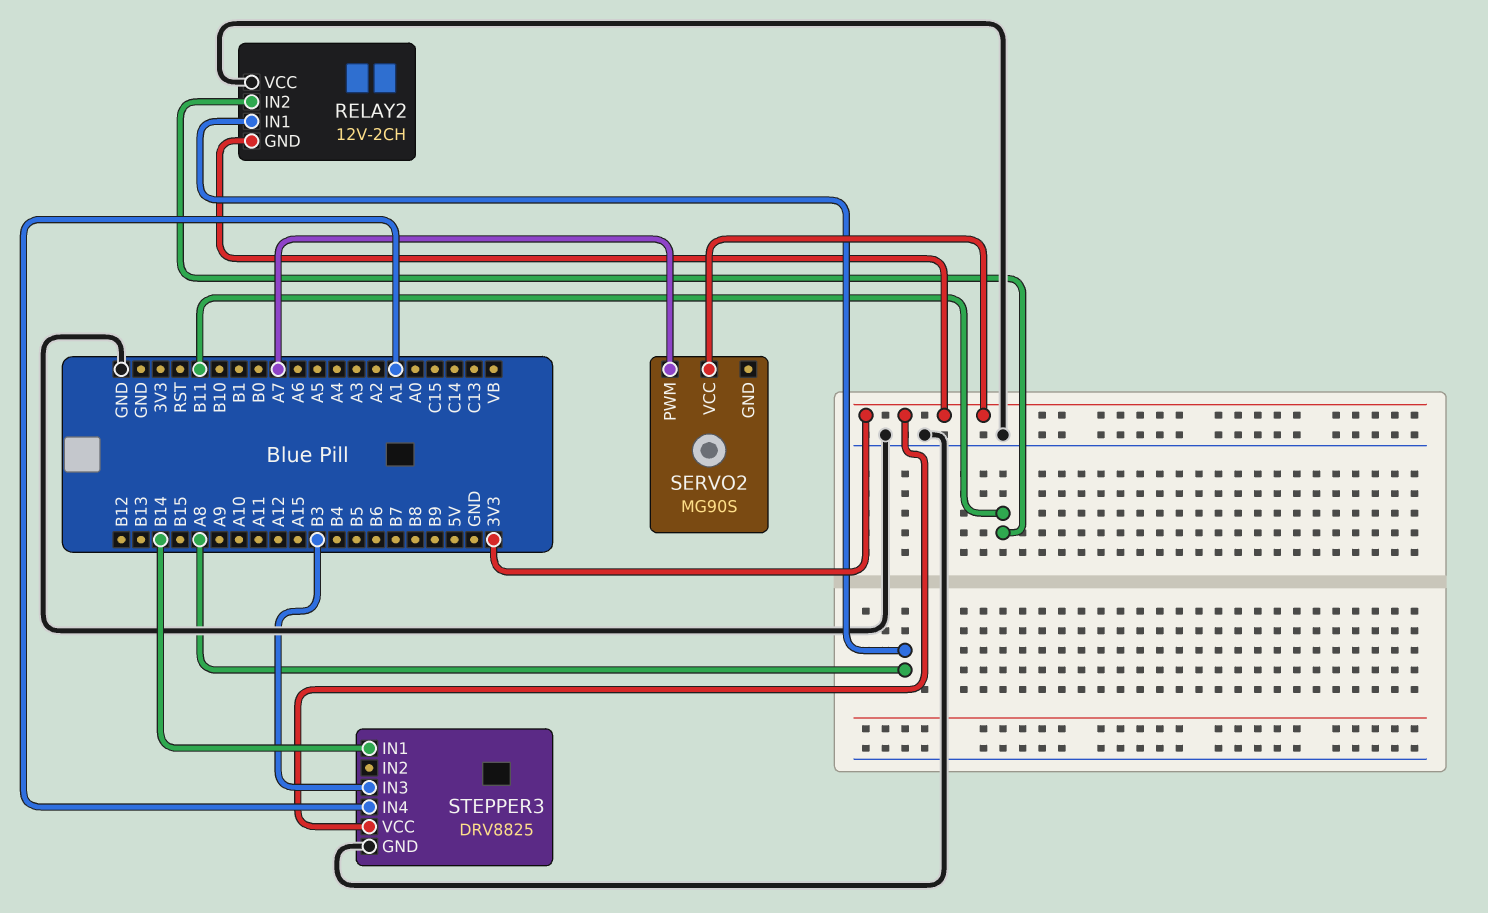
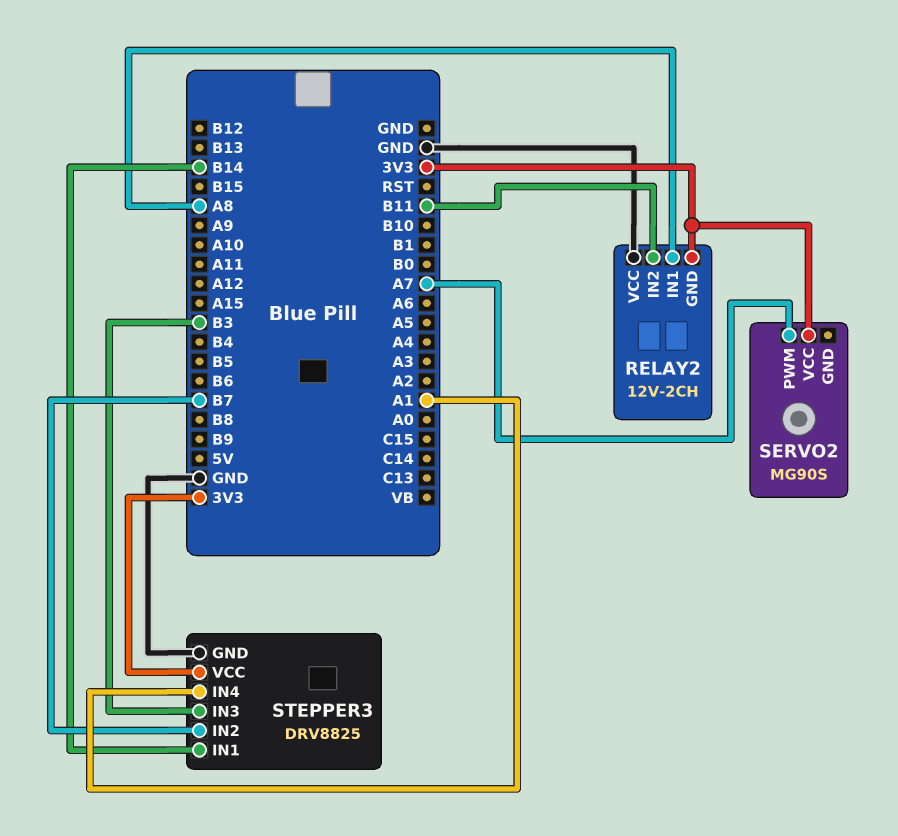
STEPPER3 pin IN2: none -> B7

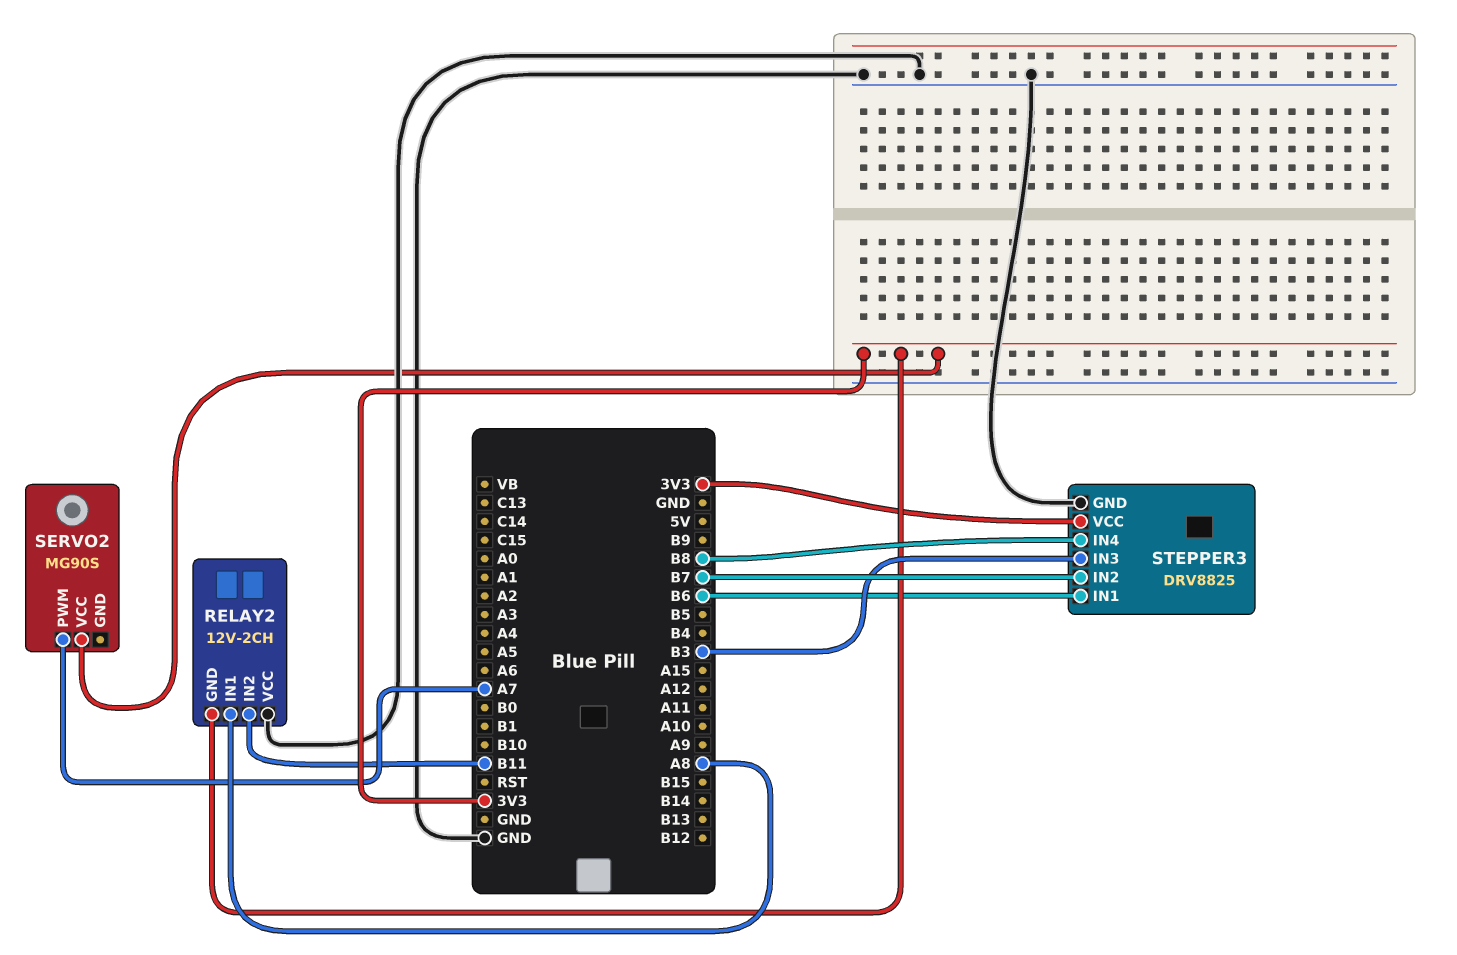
STEPPER3 pin IN1: B14 -> B6
STEPPER3 pin IN4: A1 -> B8

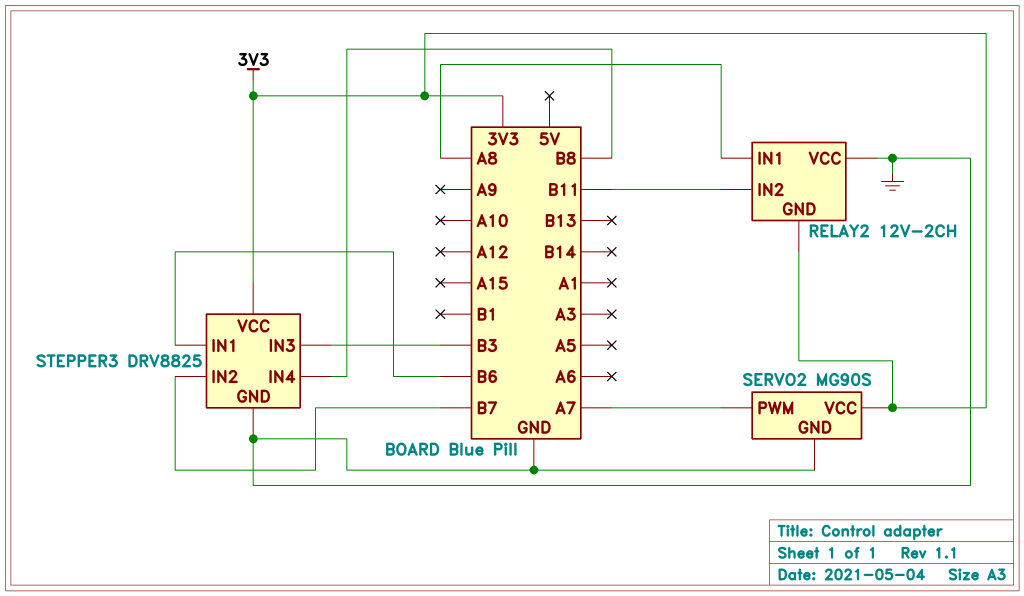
SERVO2 pin GND: none -> GND

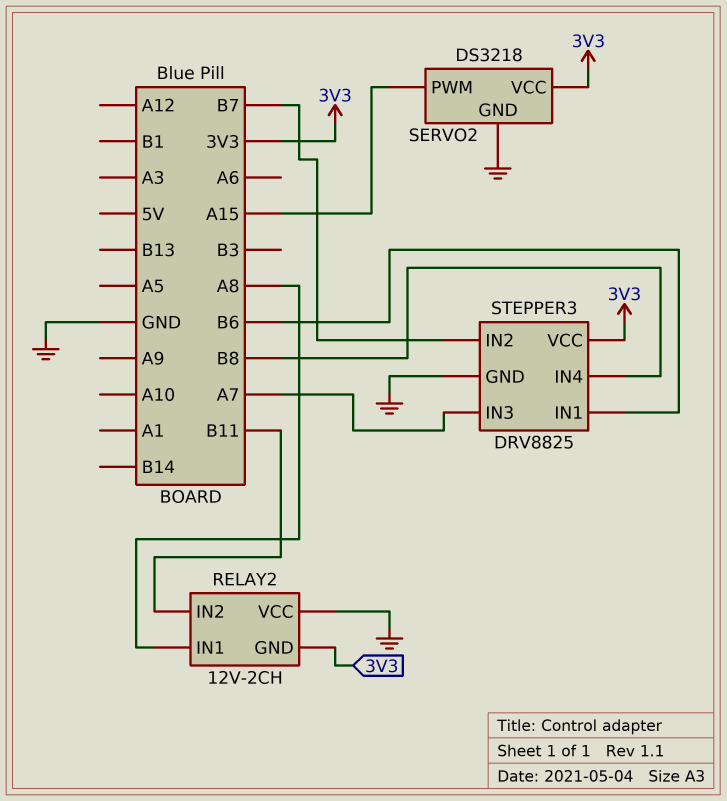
SERVO2: MG90S -> DS3218
SERVO2 pin PWM: A7 -> A15
STEPPER3 pin IN3: B3 -> A7

